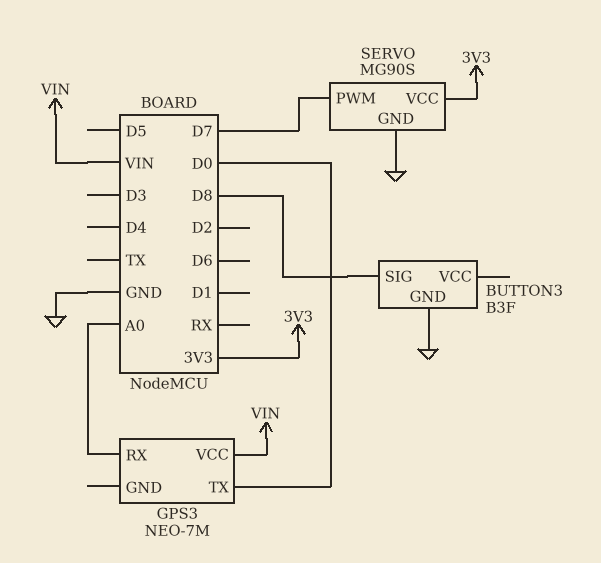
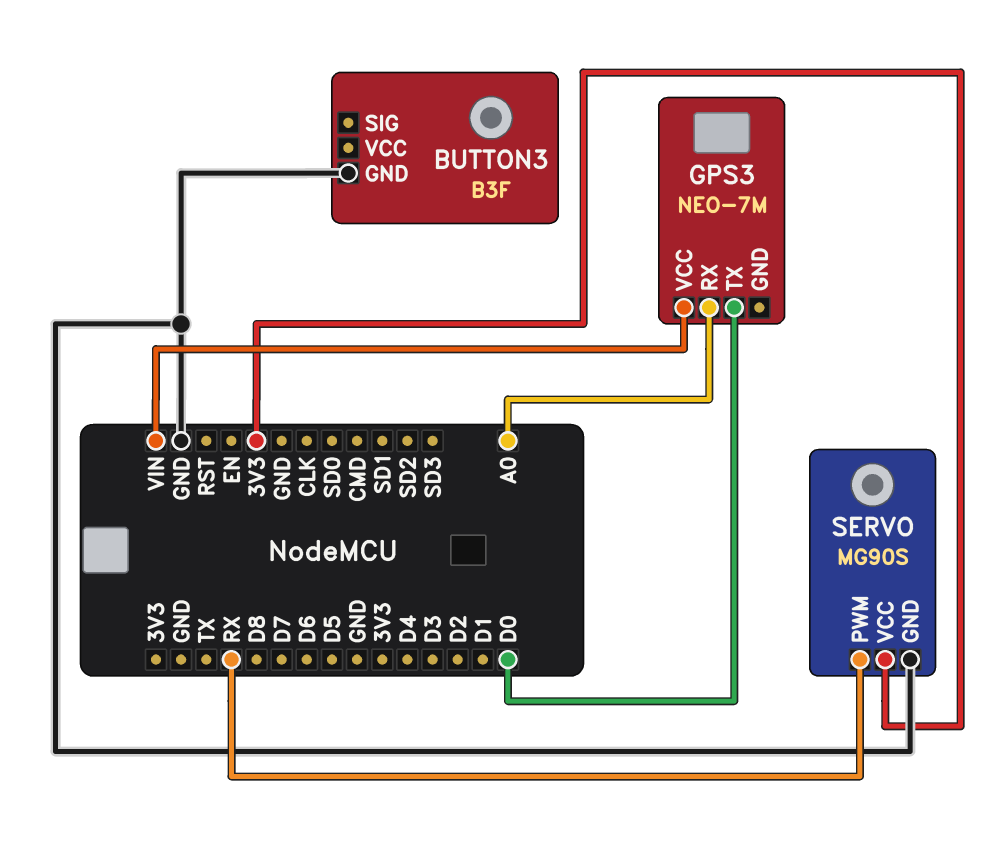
BUTTON3 pin SIG: D8 -> none
SERVO pin PWM: D7 -> RX

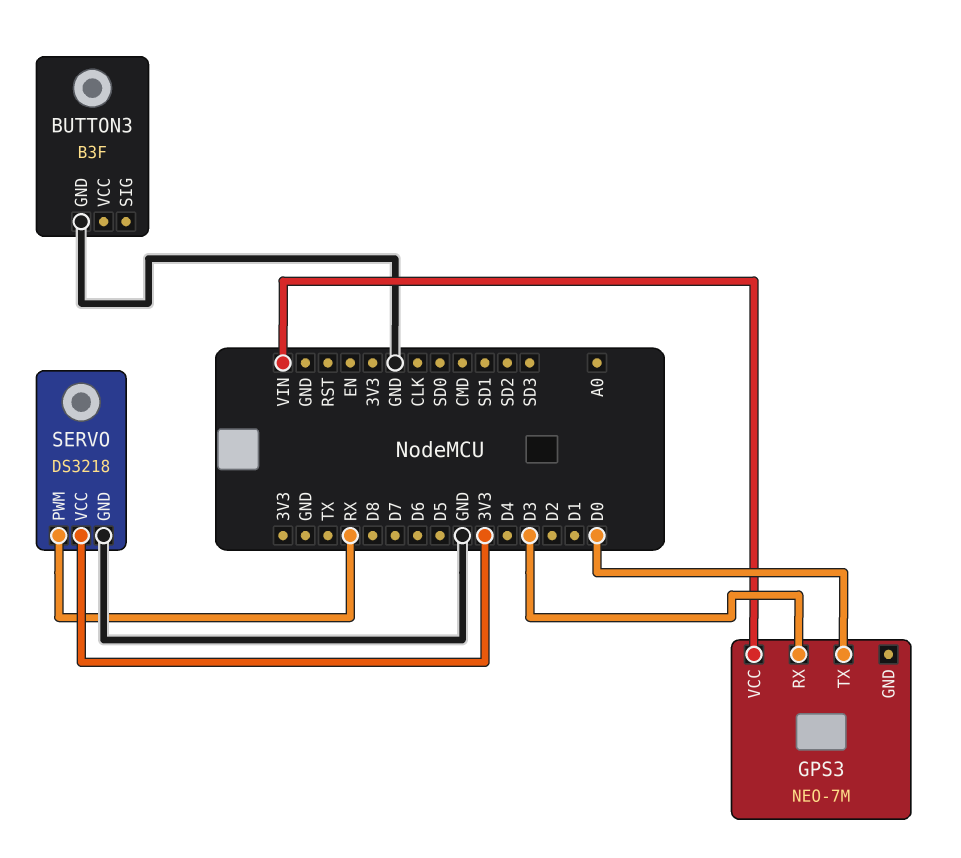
GPS3 pin RX: A0 -> D3
SERVO: MG90S -> DS3218

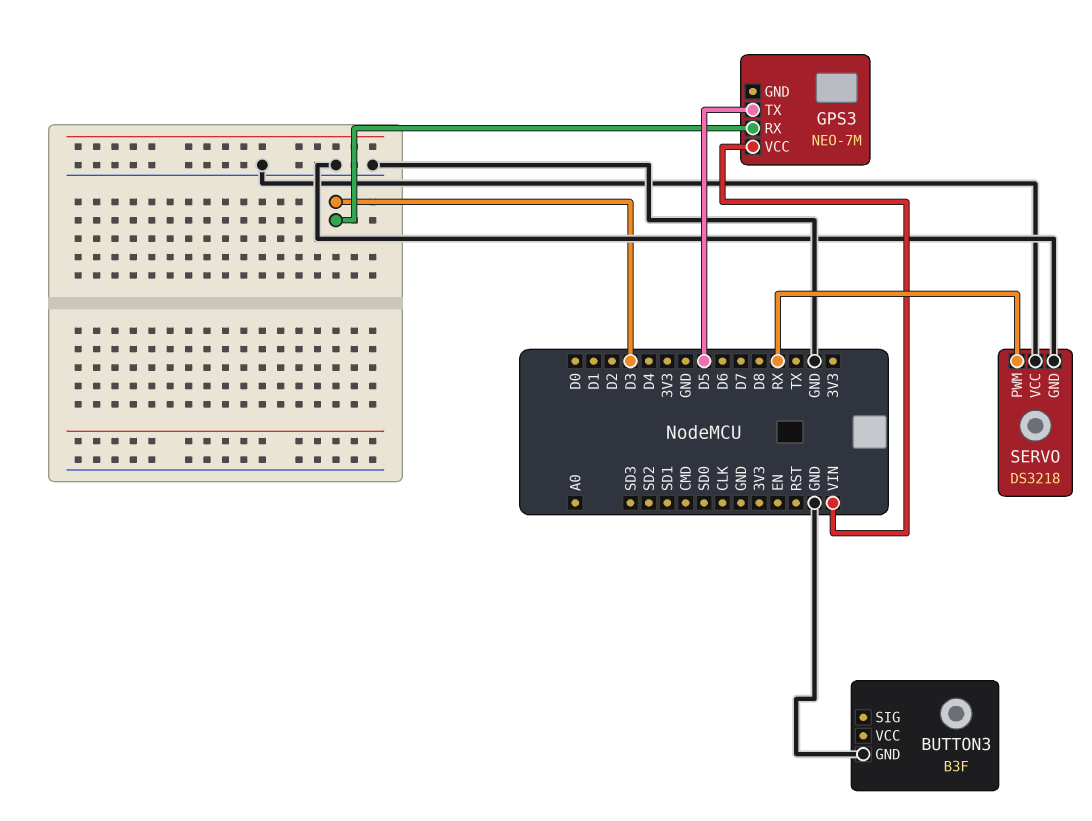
GPS3 pin TX: D0 -> D5
SERVO pin VCC: 3V3 -> GND

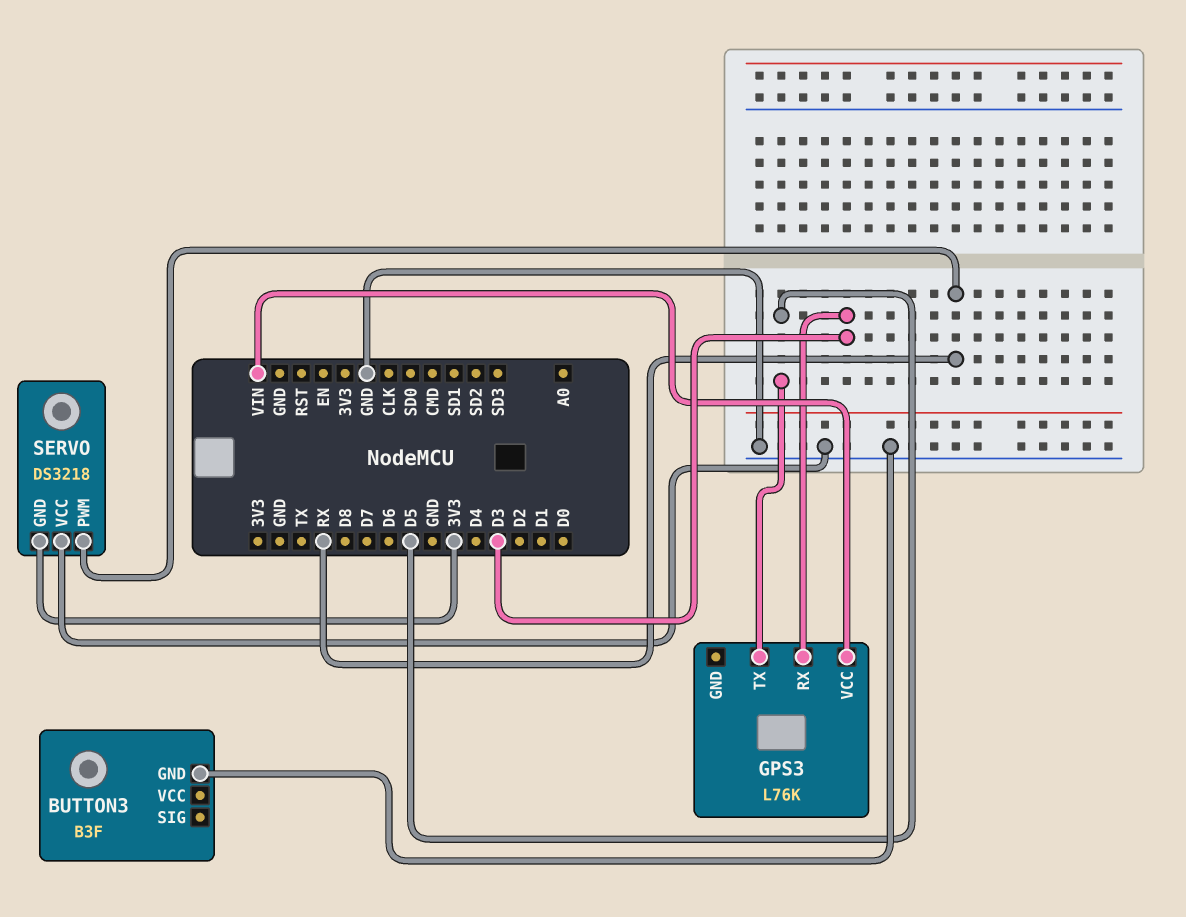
GPS3: NEO-7M -> L76K
SERVO pin GND: GND -> 3V3

